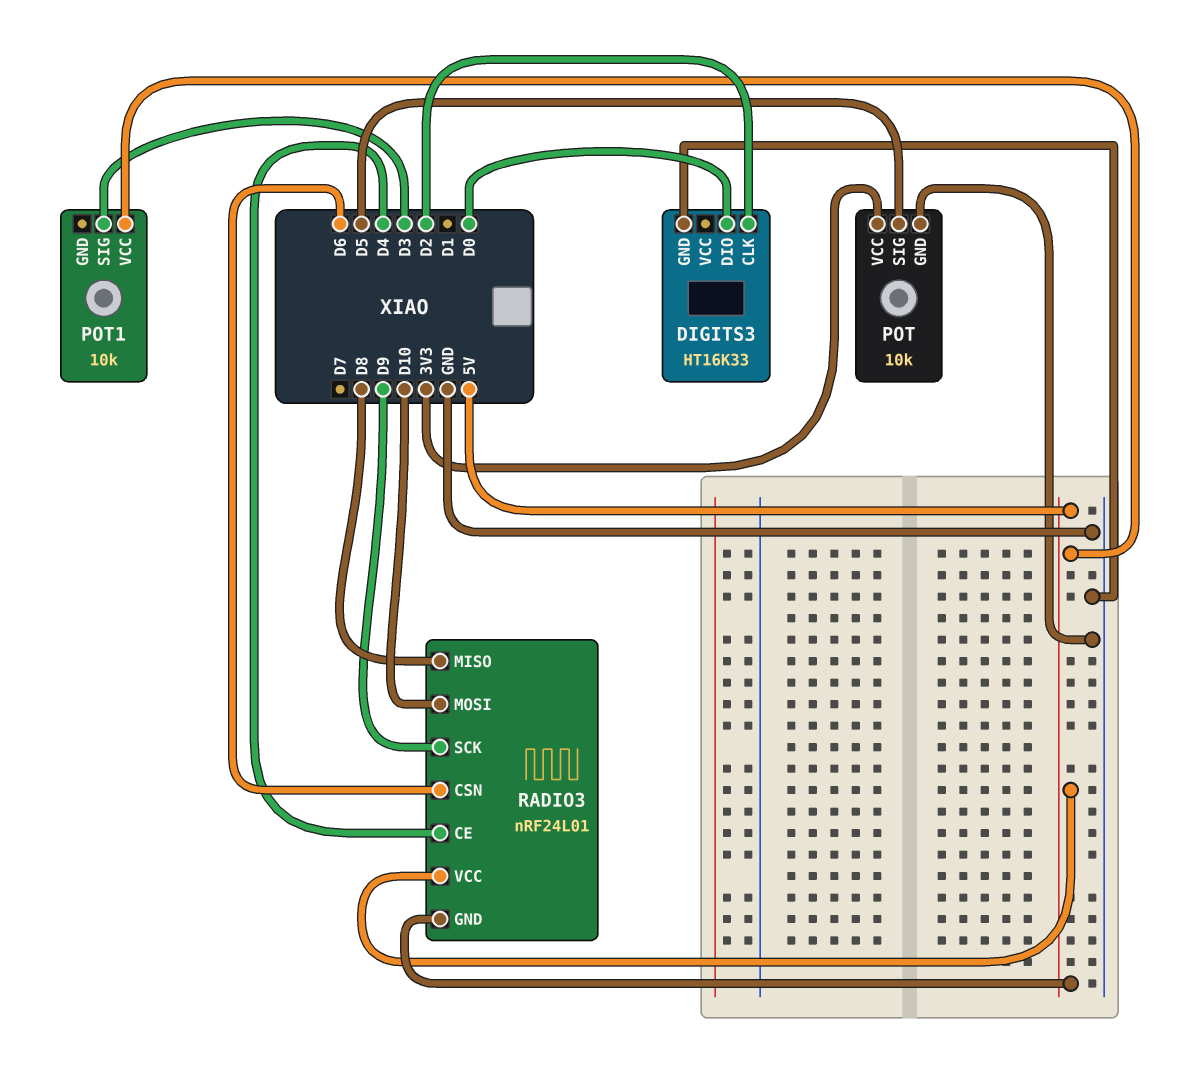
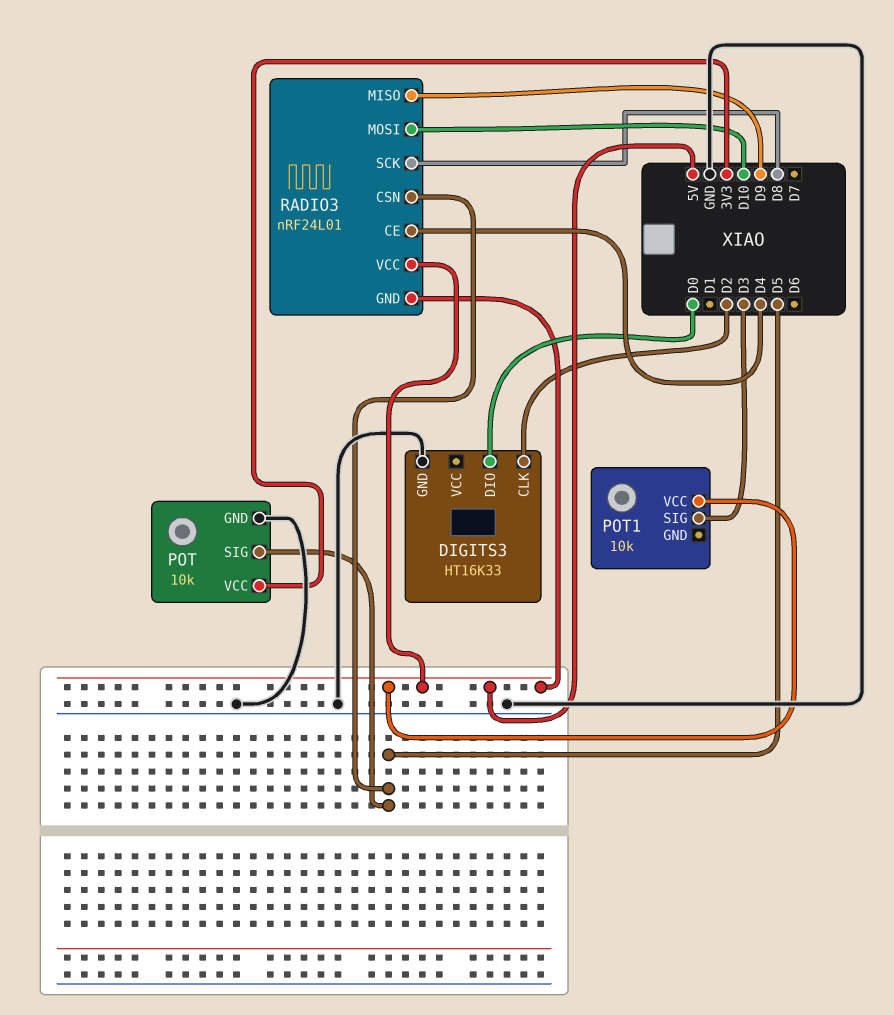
RADIO3 pin CSN: D6 -> D5
RADIO3 pin MISO: D8 -> D9
RADIO3 pin SCK: D9 -> D8

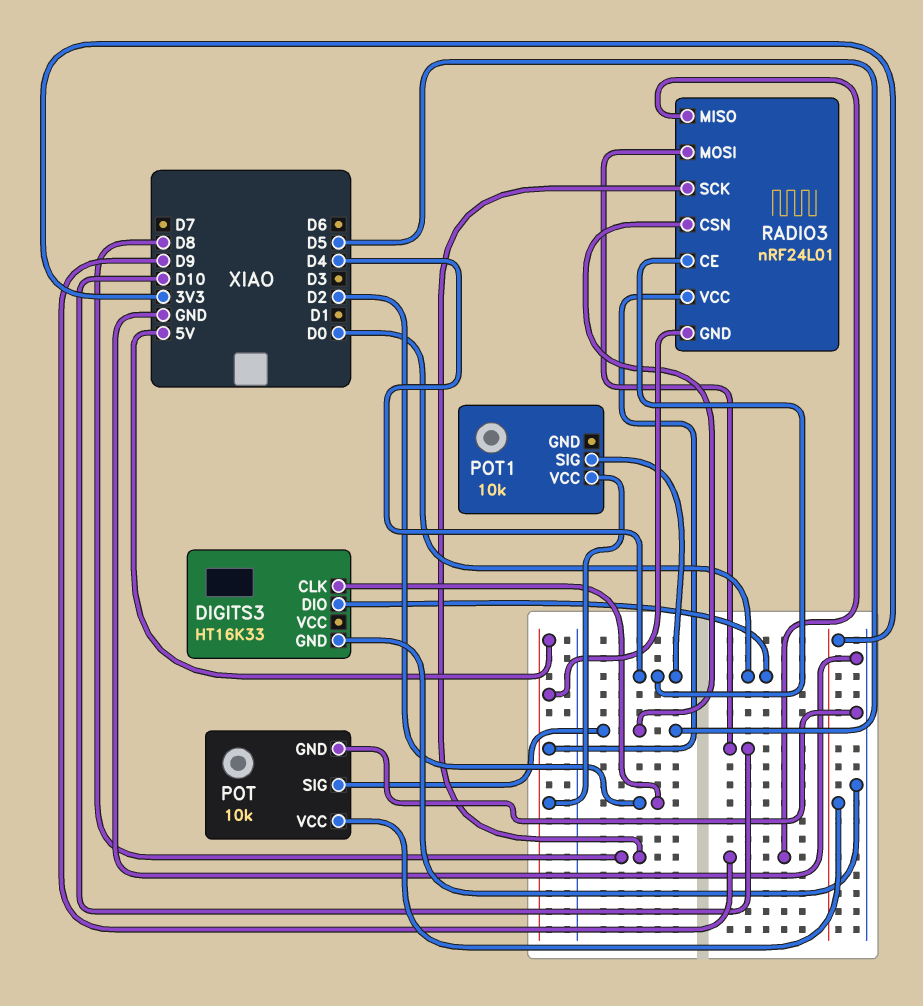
POT1 pin SIG: D3 -> D4

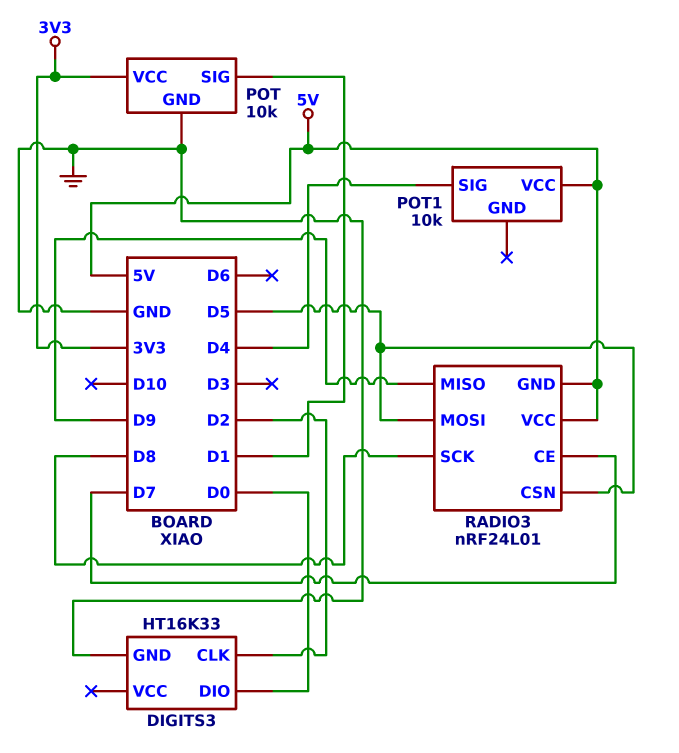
POT pin SIG: D5 -> D1
RADIO3 pin CE: D4 -> D7
RADIO3 pin MOSI: D10 -> D5

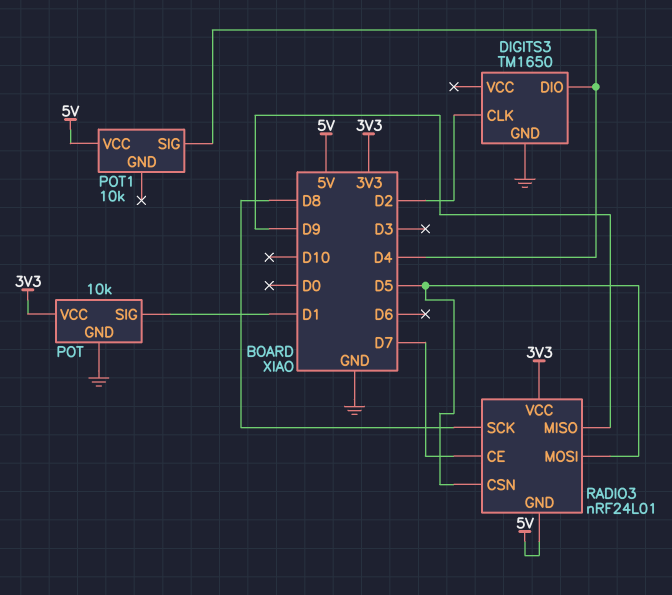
DIGITS3: HT16K33 -> TM1650
DIGITS3 pin DIO: D0 -> D4
RADIO3 pin VCC: 5V -> 3V3

